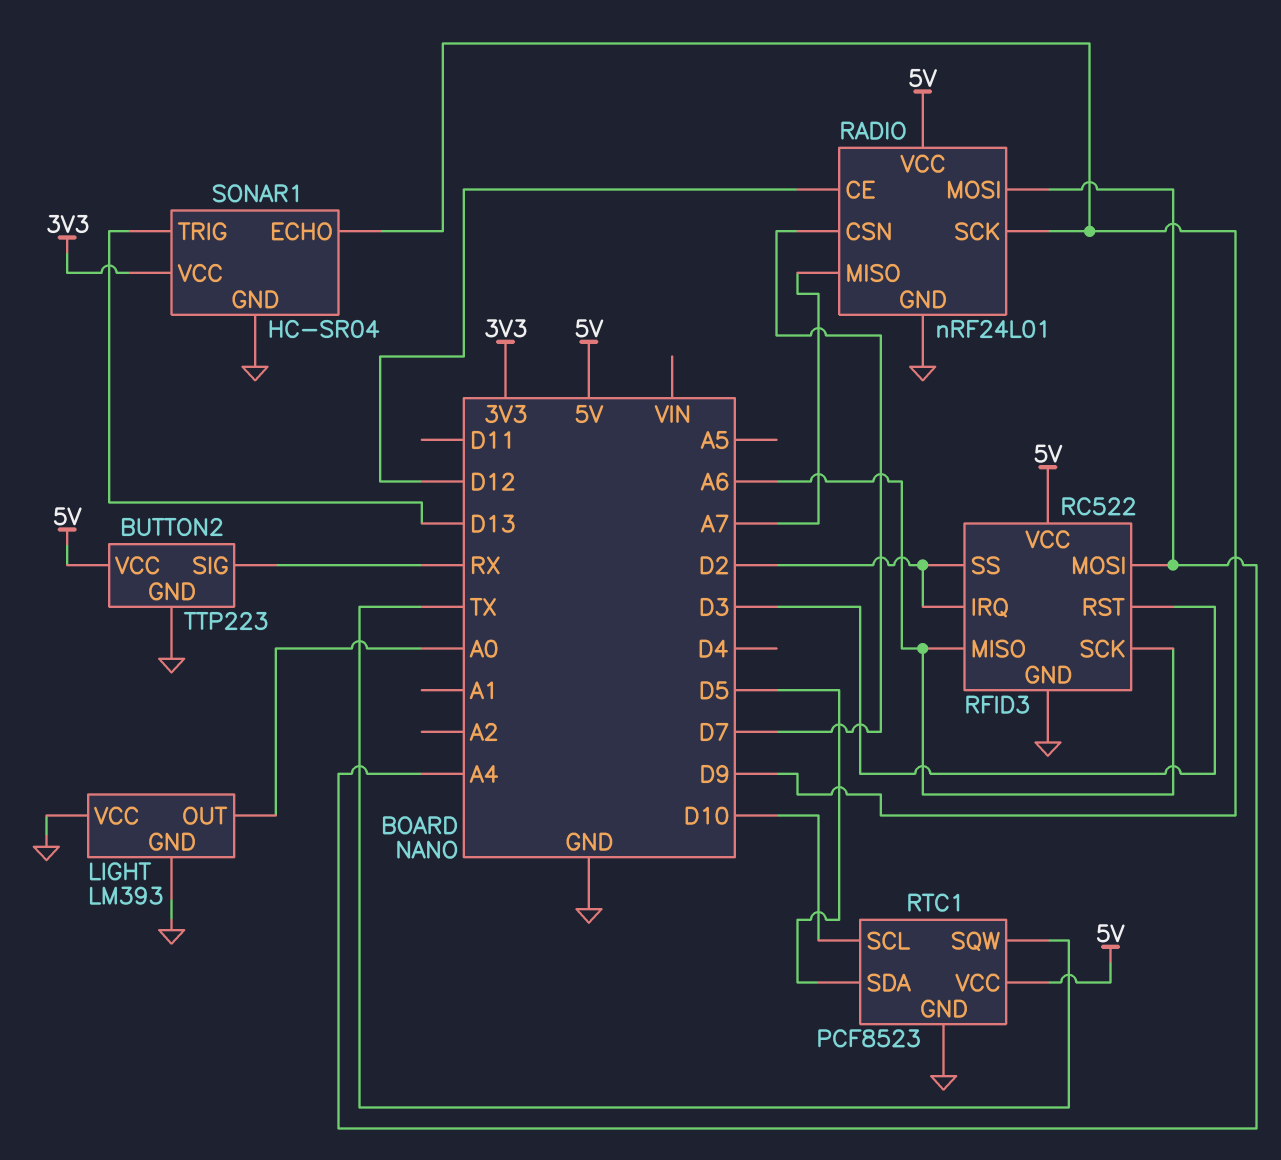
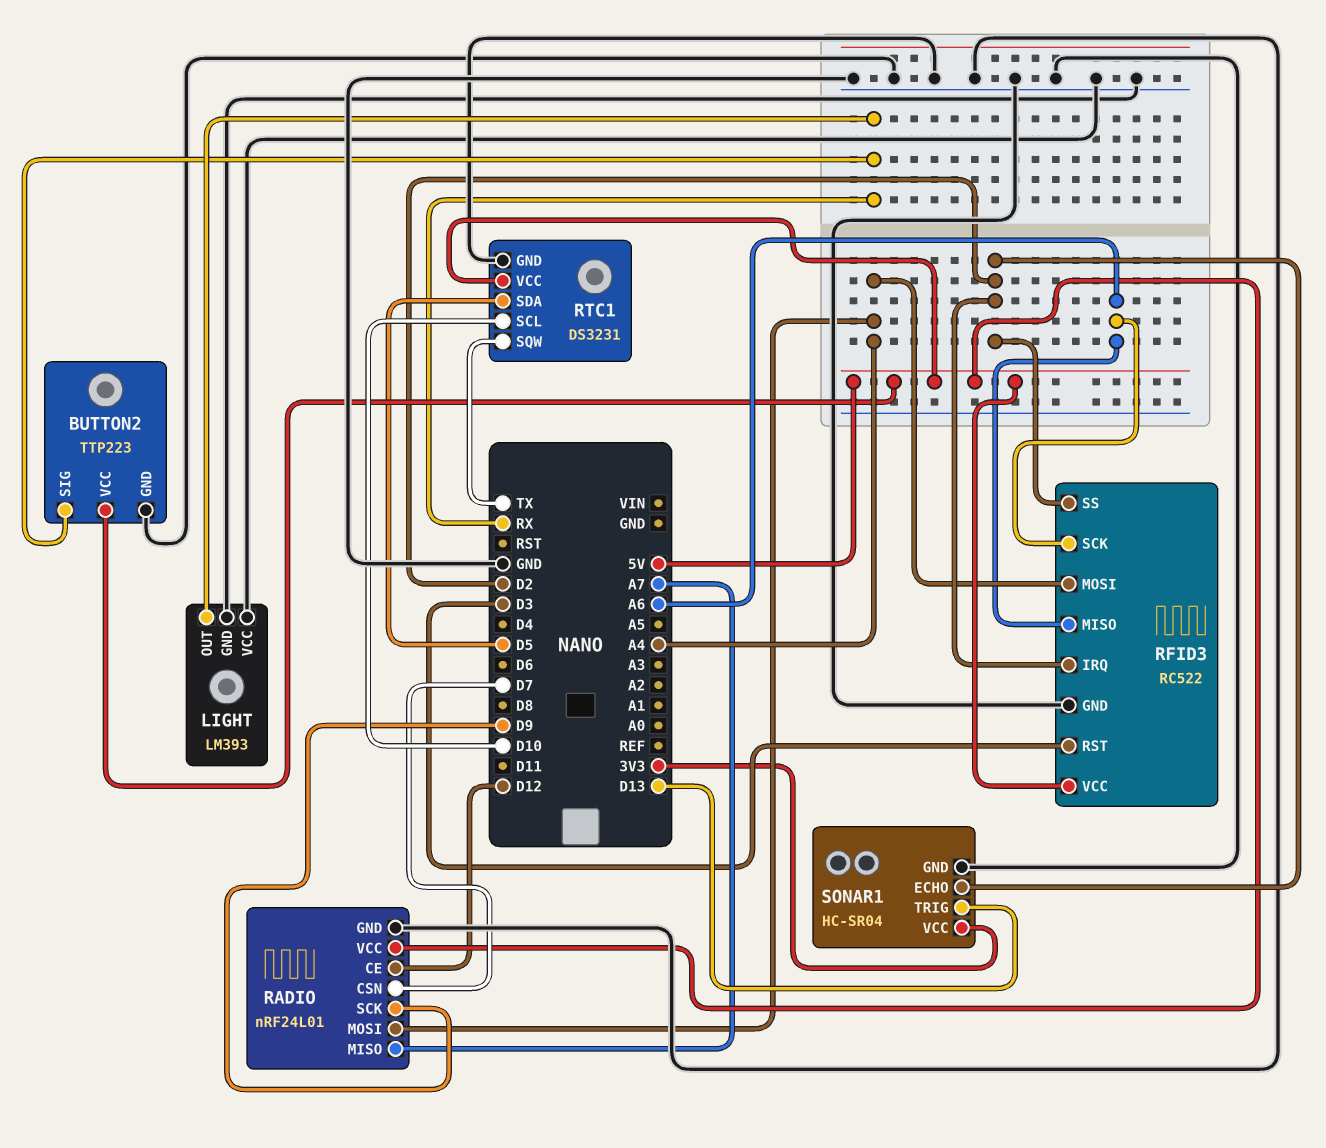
LIGHT pin OUT: A0 -> RX
RTC1: PCF8523 -> DS3231
SONAR1 pin ECHO: D9 -> D2

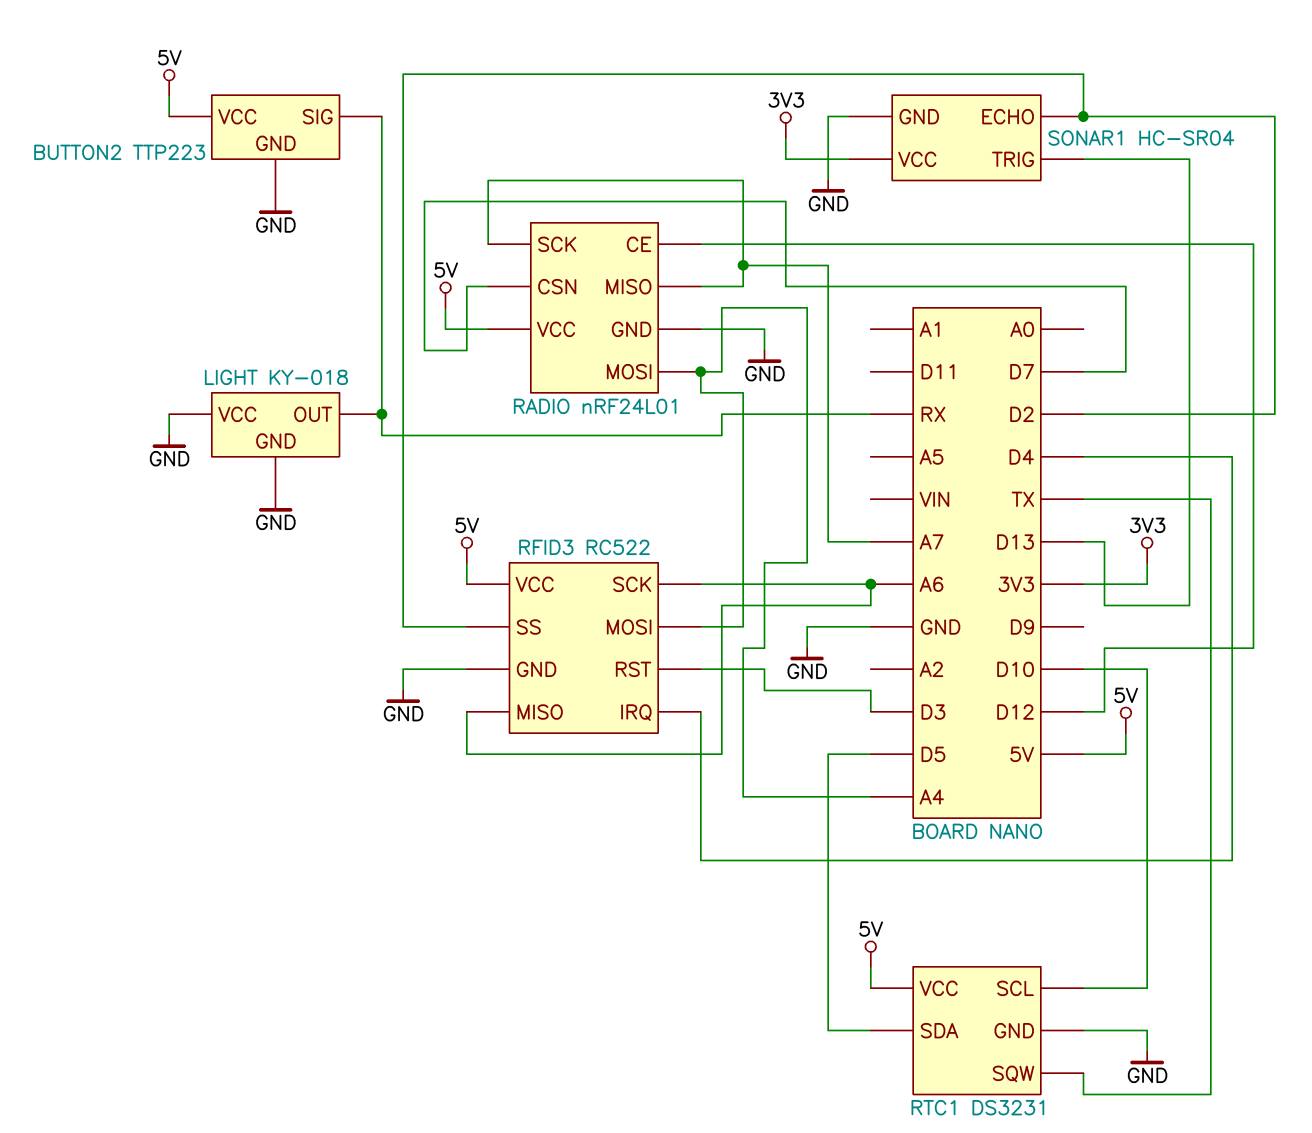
LIGHT: LM393 -> KY-018
RADIO pin SCK: D9 -> A7
RFID3 pin IRQ: D2 -> D4

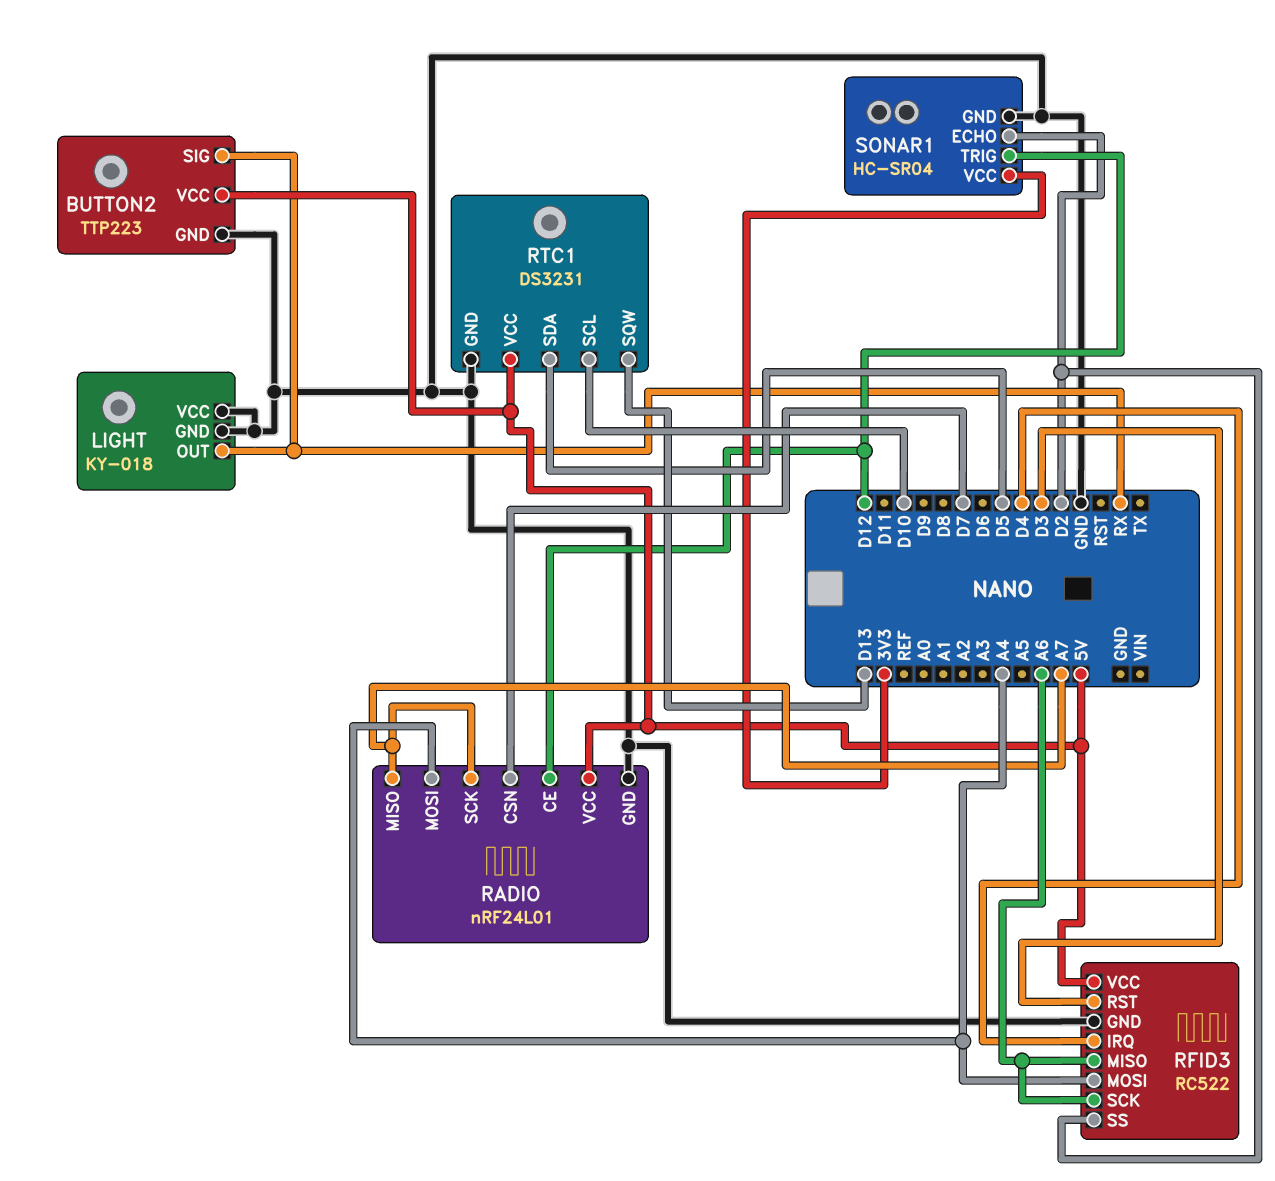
RTC1 pin SQW: TX -> D13
SONAR1 pin TRIG: D13 -> D12

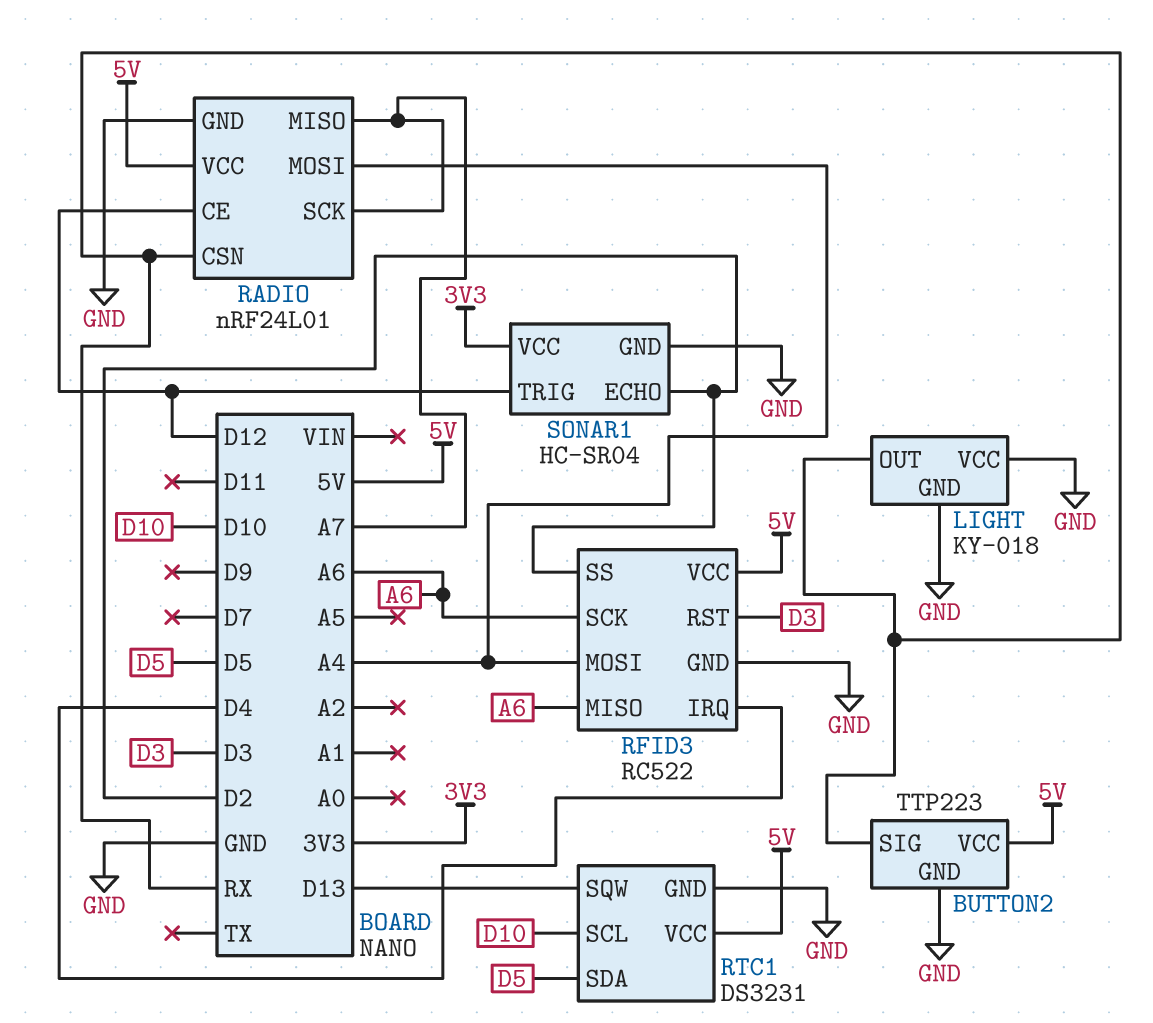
RADIO pin CSN: D7 -> RX

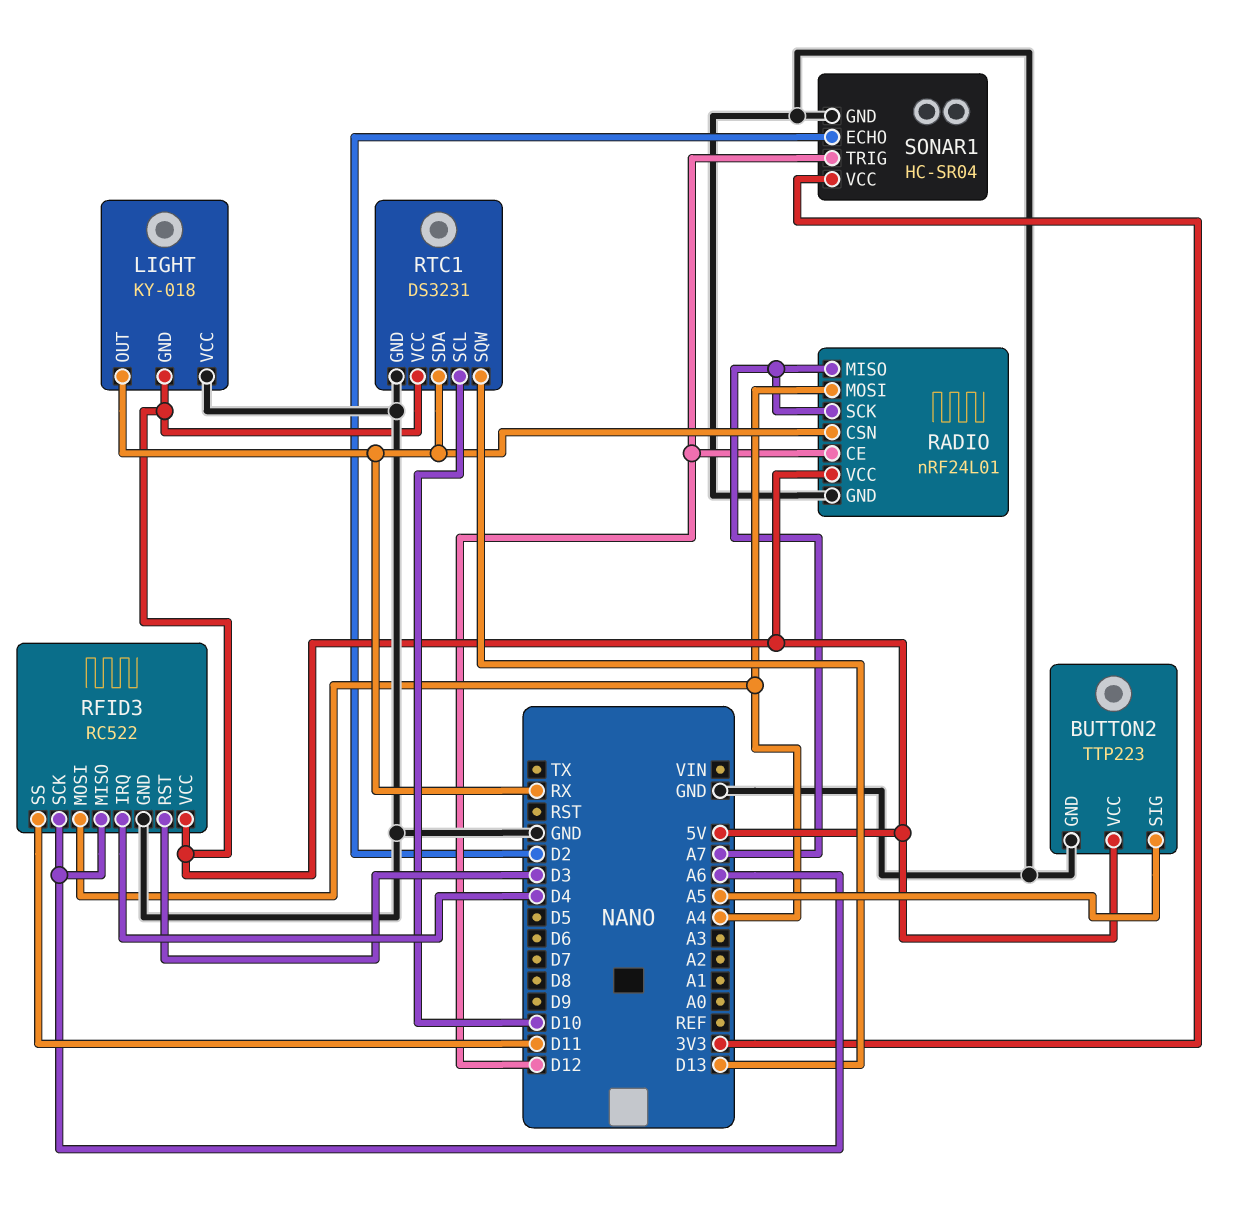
BUTTON2 pin SIG: RX -> A5
LIGHT pin GND: GND -> 5V
RFID3 pin SS: D2 -> D11
RTC1 pin SDA: D5 -> RX

